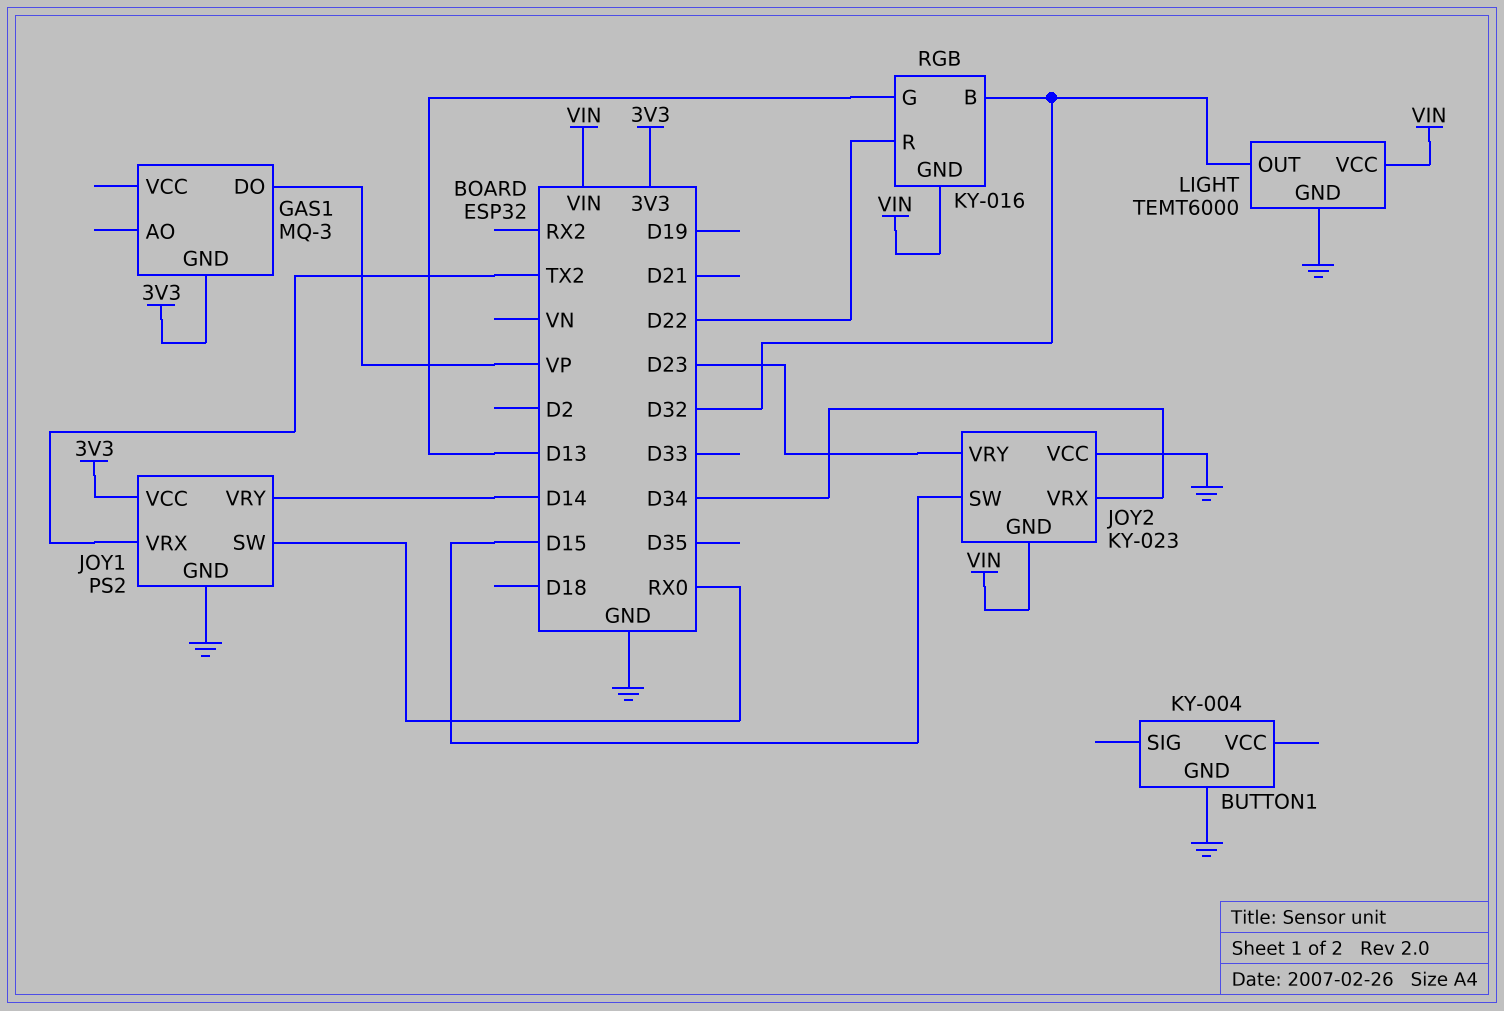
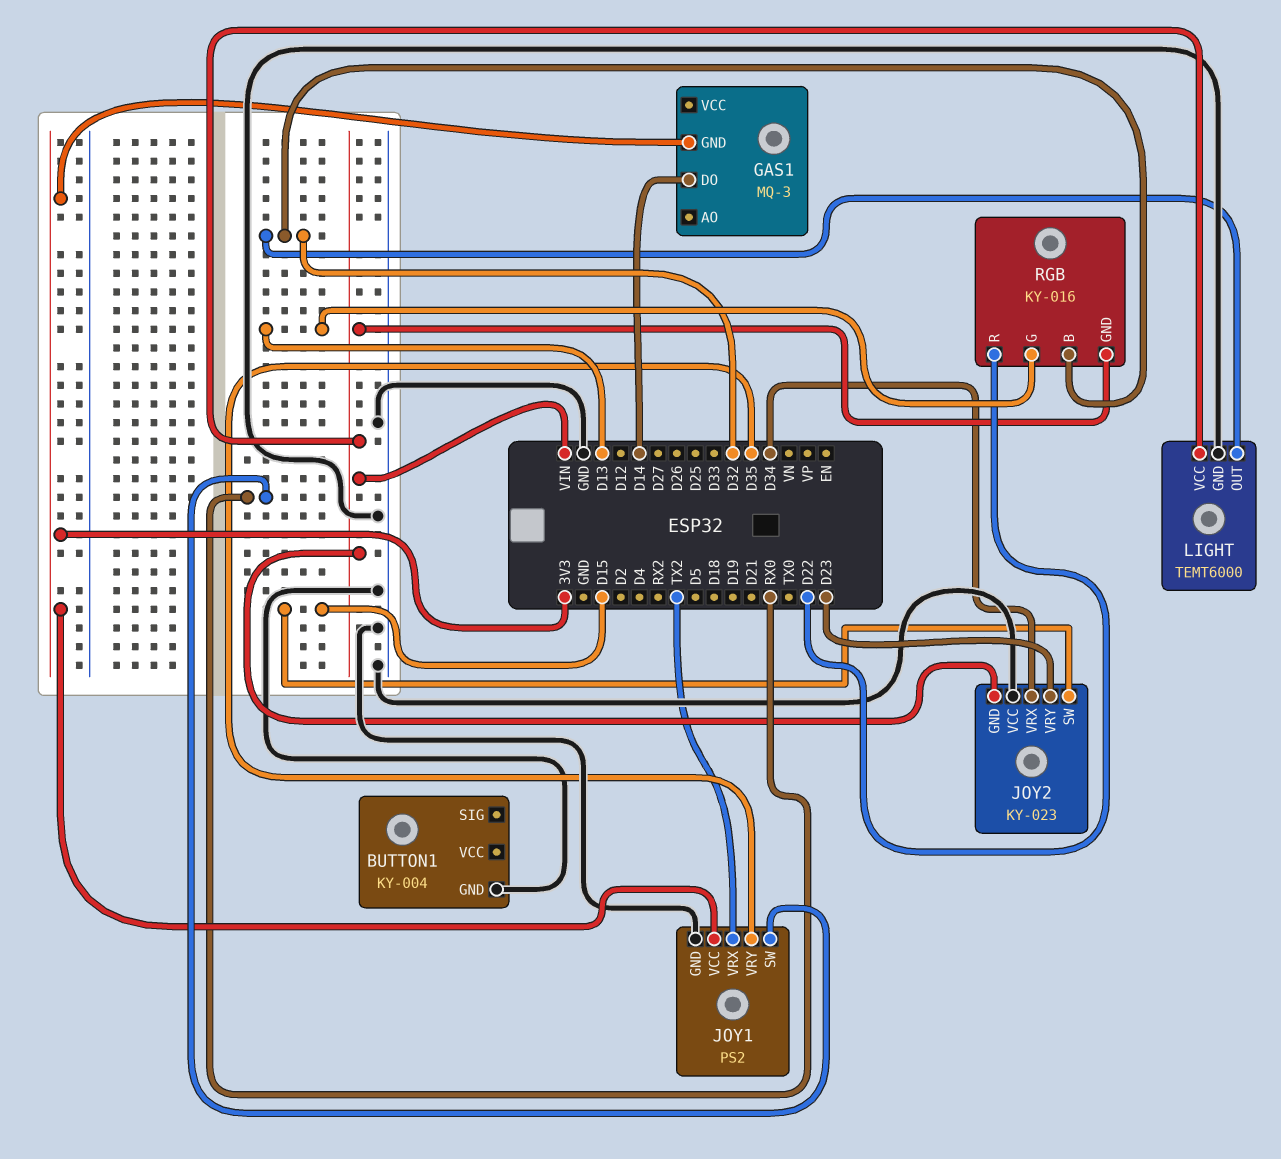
GAS1 pin DO: VP -> D14
JOY1 pin VRY: D14 -> D35

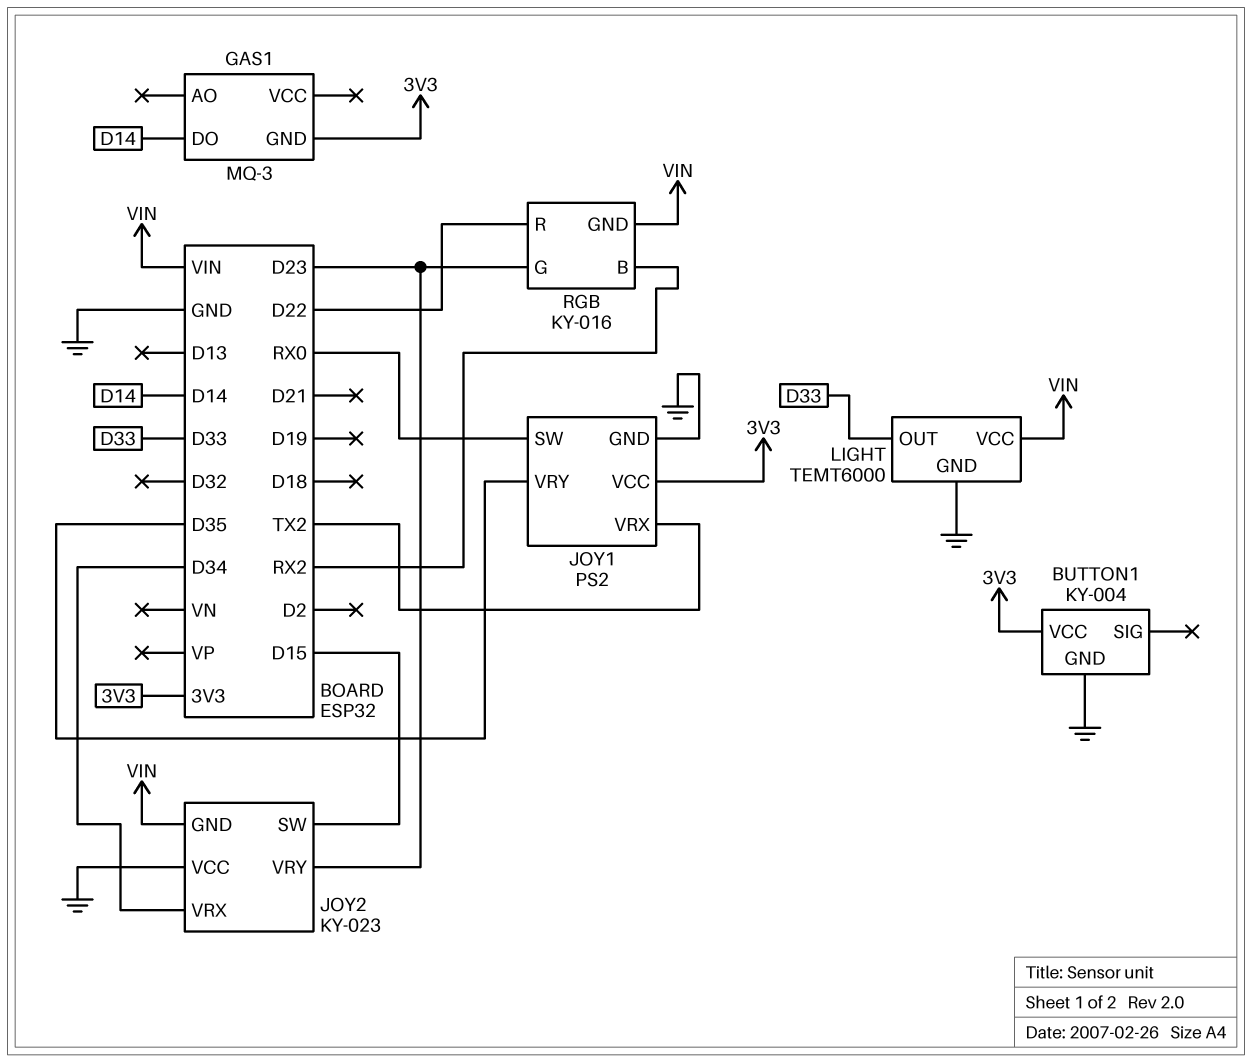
BUTTON1 pin VCC: none -> 3V3
LIGHT pin OUT: D32 -> D33
RGB pin B: D32 -> RX2
RGB pin G: D13 -> D23

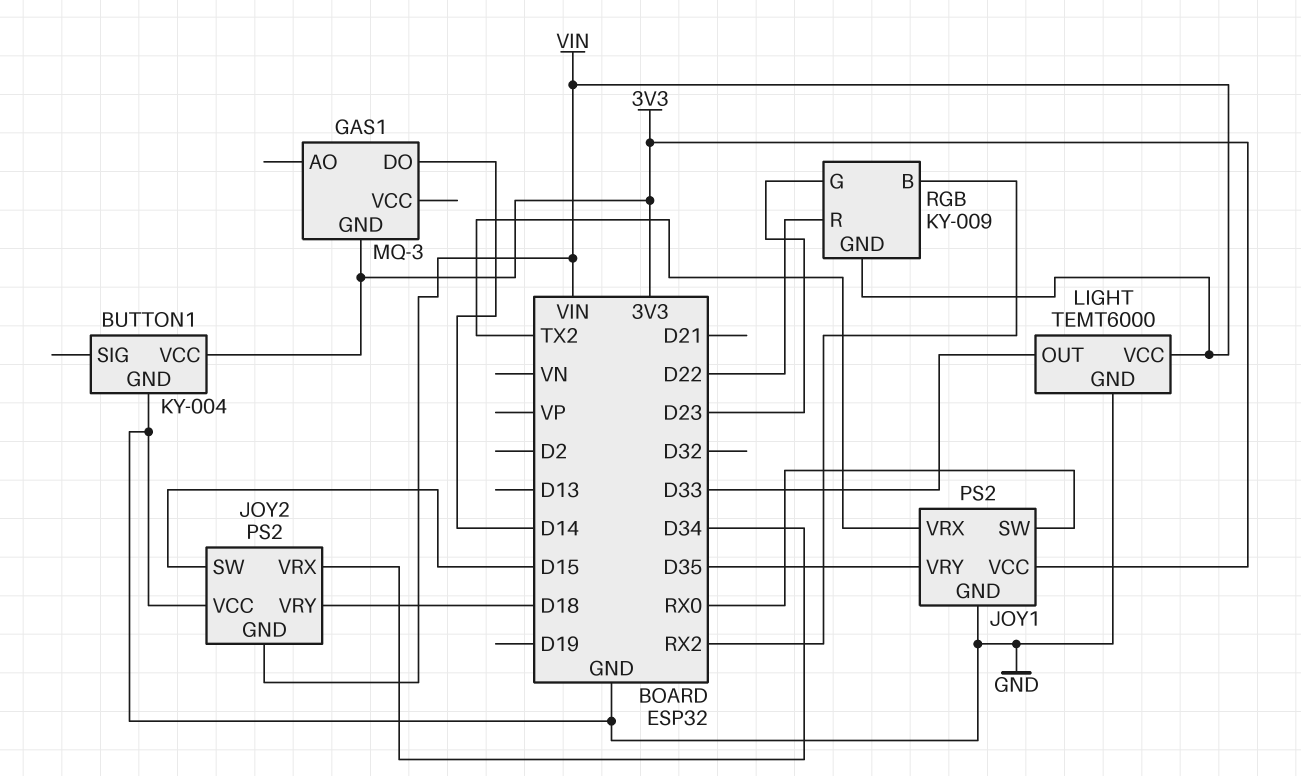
JOY2: KY-023 -> PS2
JOY2 pin VRY: D23 -> D18
RGB: KY-016 -> KY-009

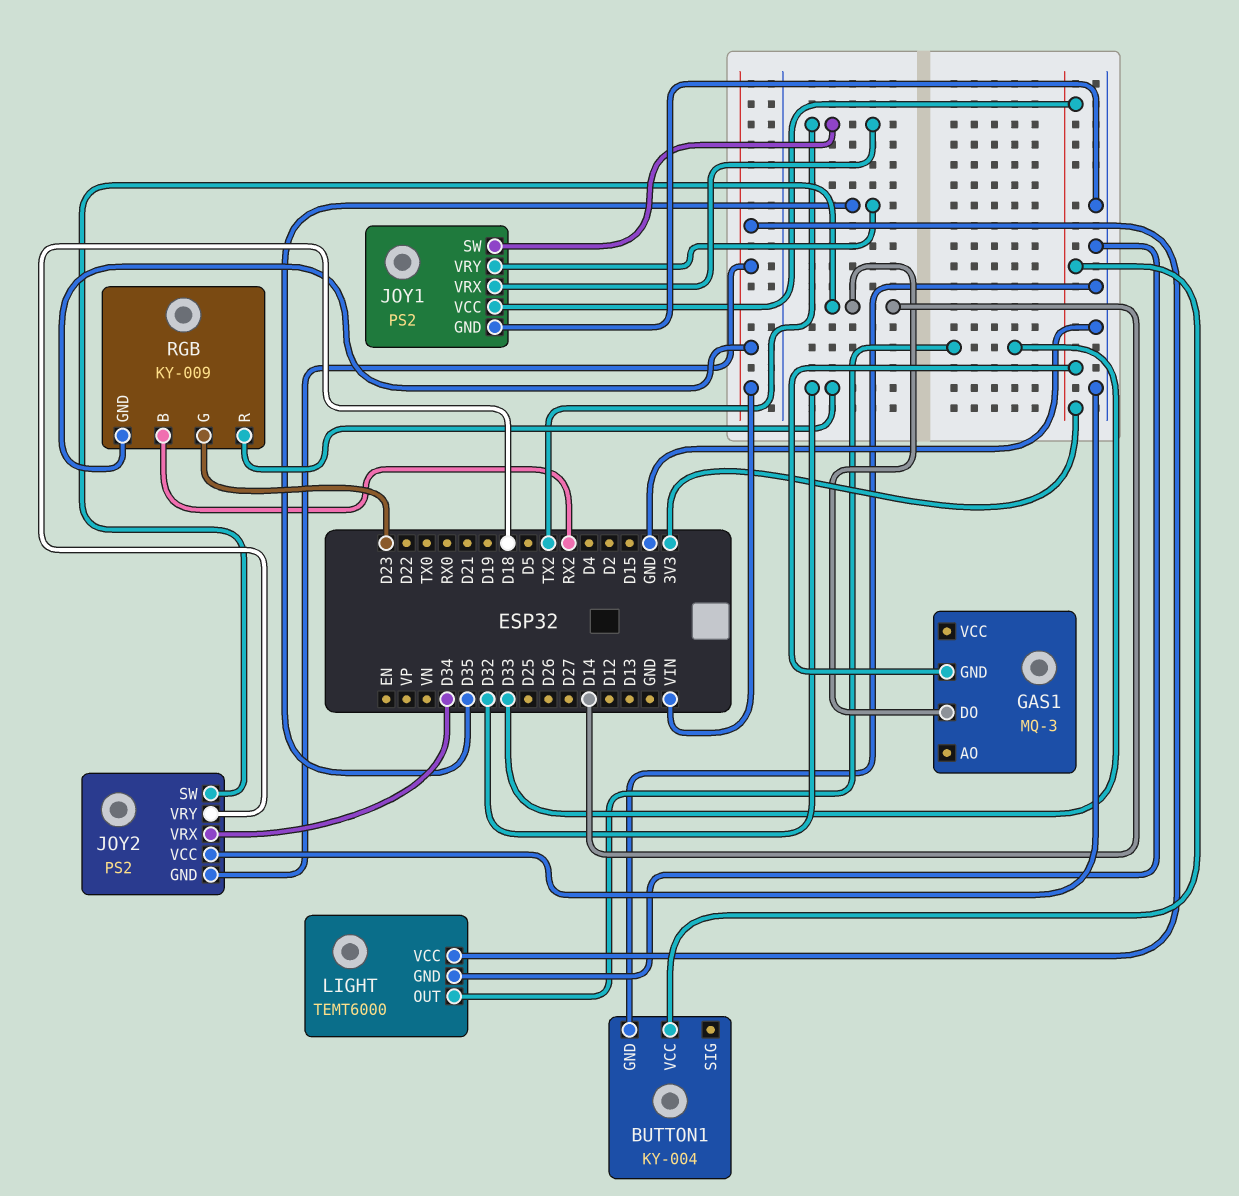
JOY1 pin SW: RX0 -> TX2
JOY2 pin SW: D15 -> D14
RGB pin R: D22 -> D32

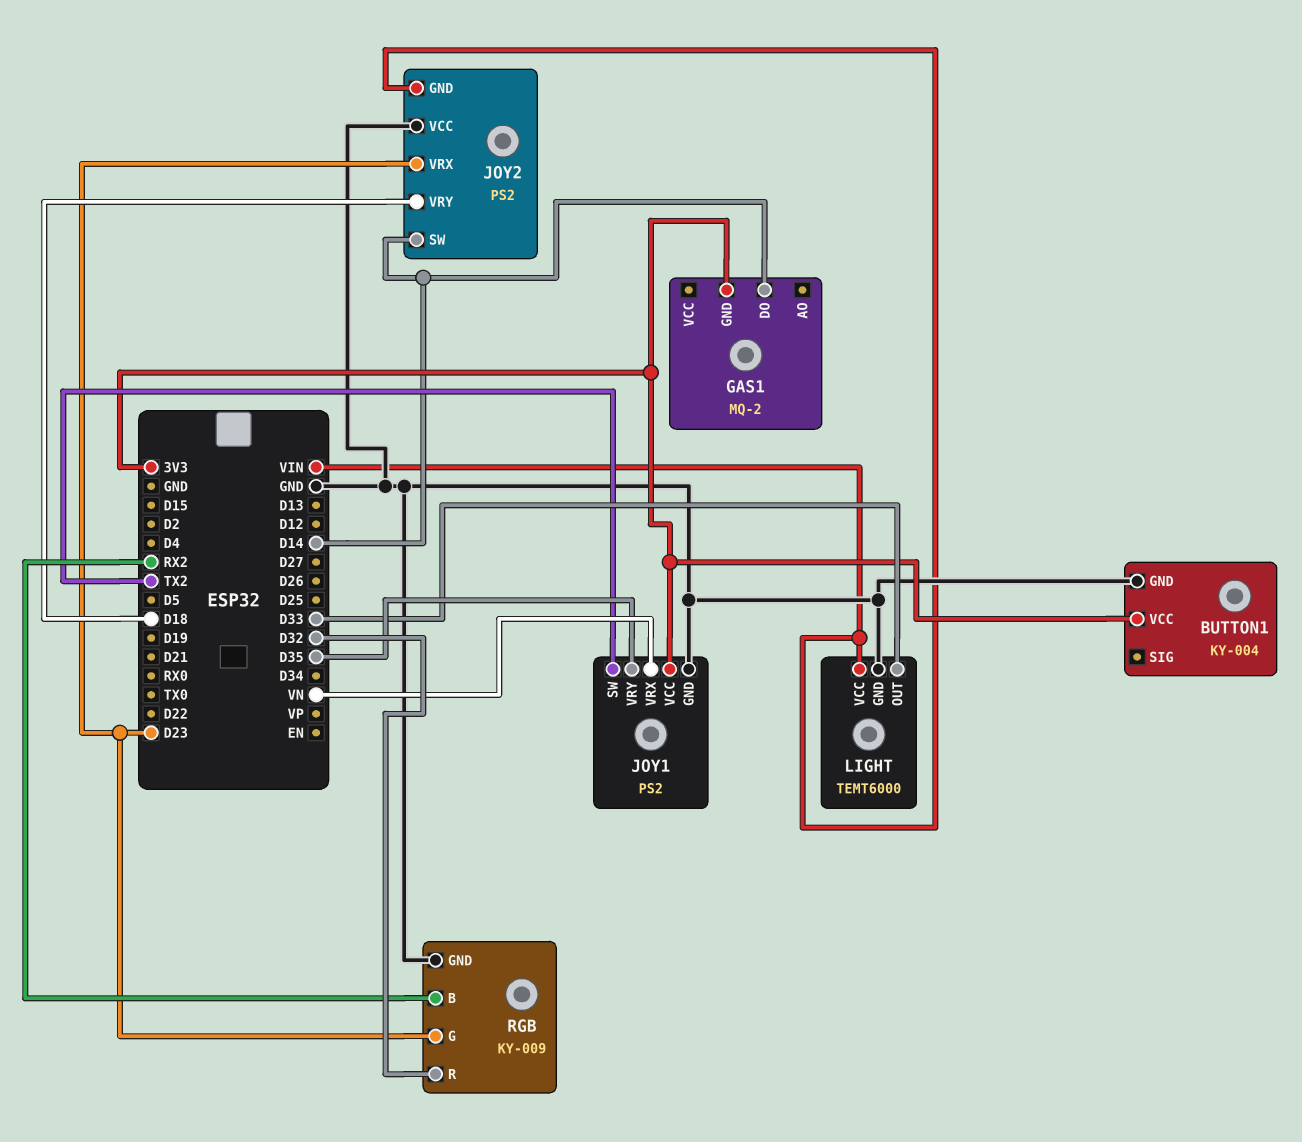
GAS1: MQ-3 -> MQ-2
JOY1 pin VRX: TX2 -> VN
JOY2 pin VRX: D34 -> D23
RGB pin GND: VIN -> GND

